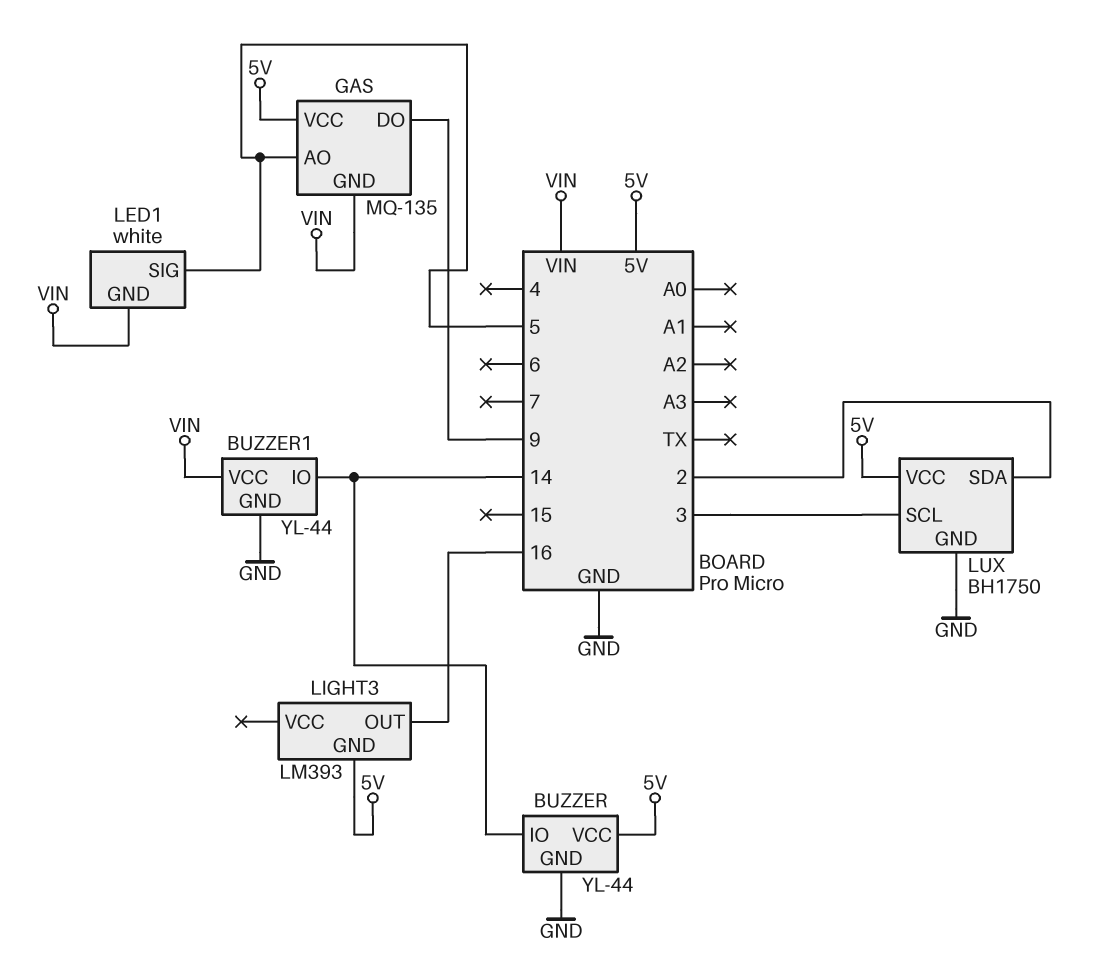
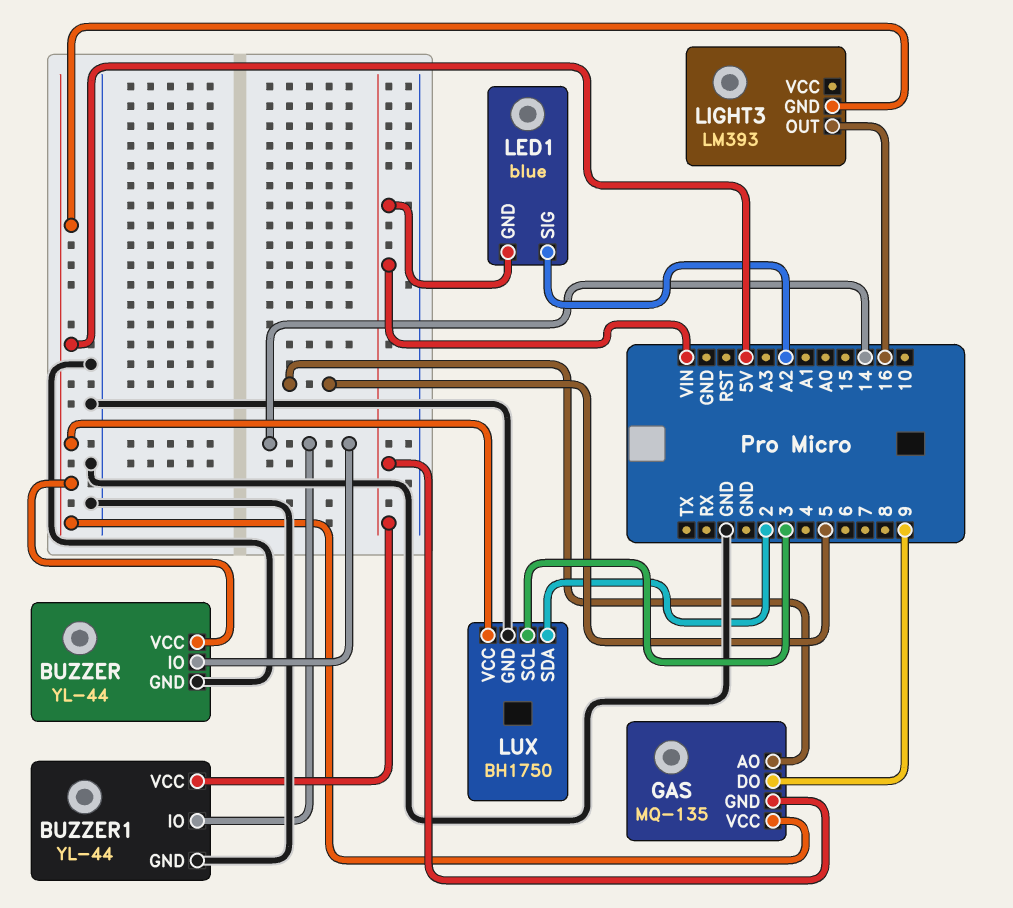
LED1: white -> blue
LED1 pin SIG: 5 -> A2

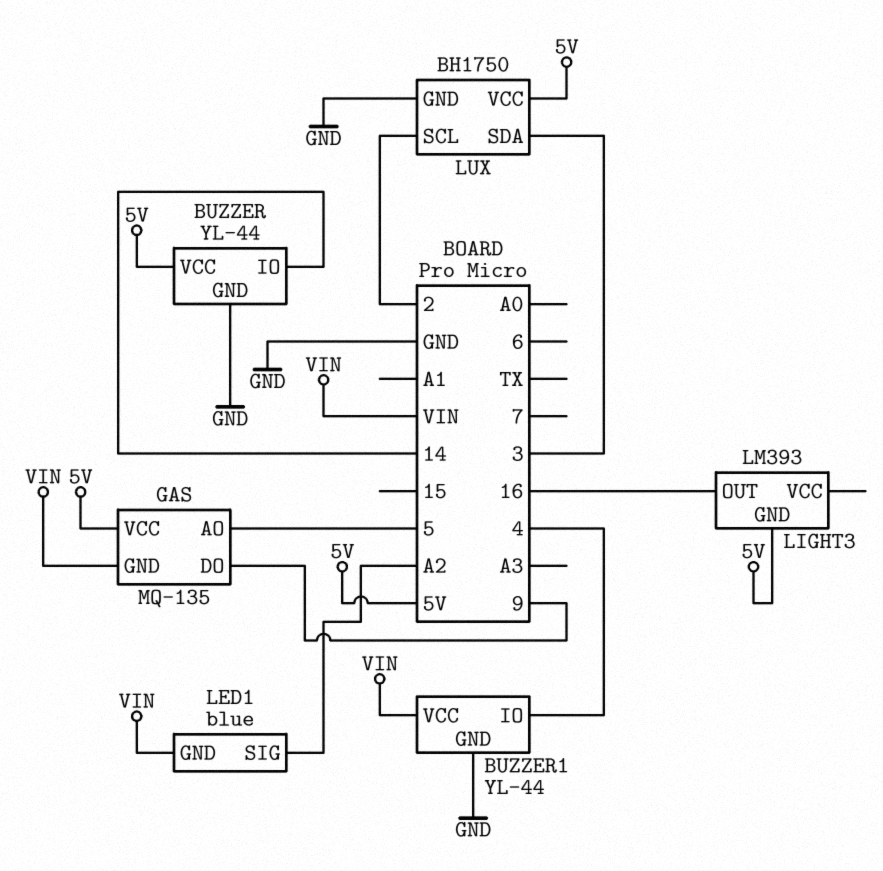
BUZZER1 pin IO: 14 -> 4
LUX pin SCL: 3 -> 2
LUX pin SDA: 2 -> 3

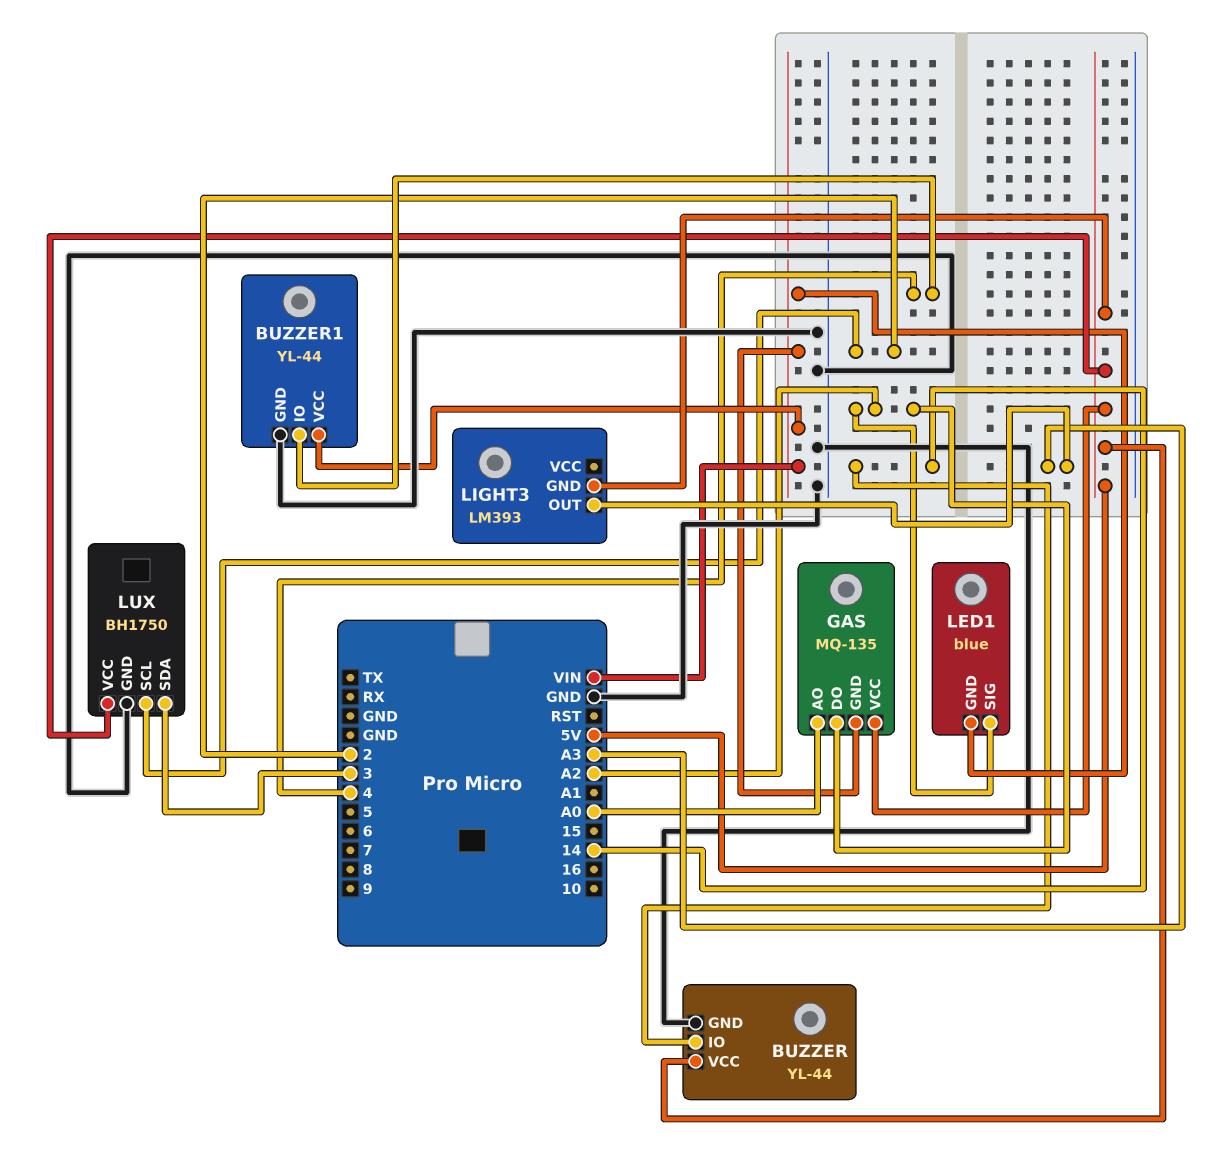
GAS pin AO: 5 -> A0
GAS pin DO: 9 -> A2
LIGHT3 pin OUT: 16 -> A3

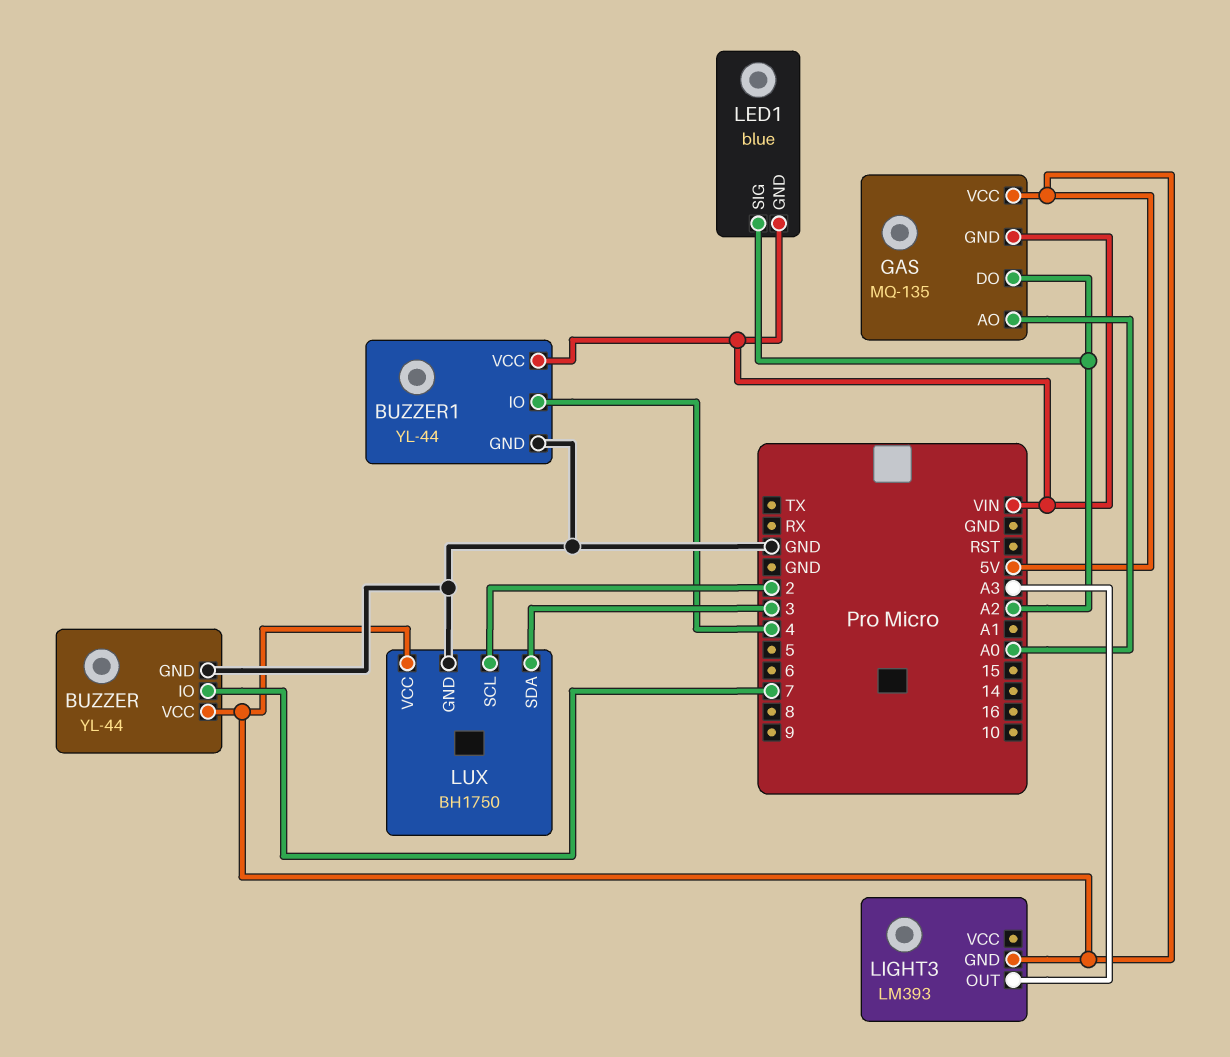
BUZZER pin IO: 14 -> 7

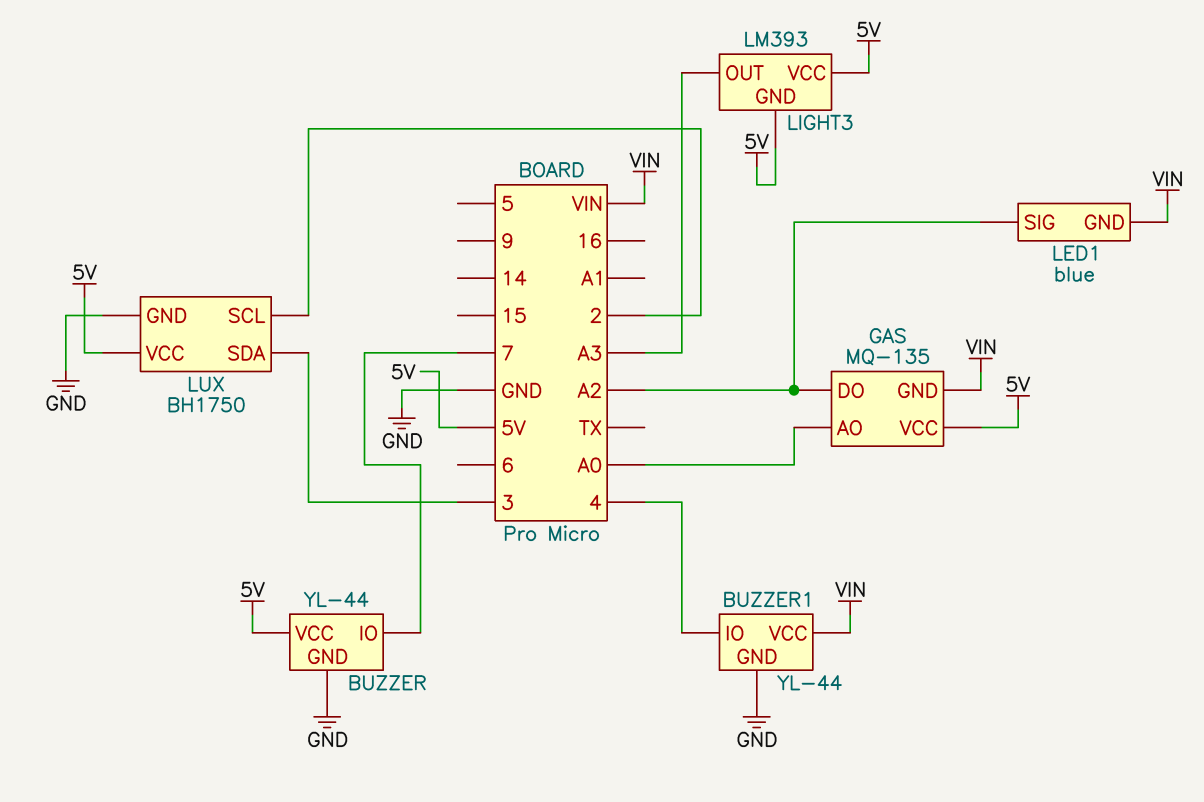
LIGHT3 pin VCC: none -> 5V

